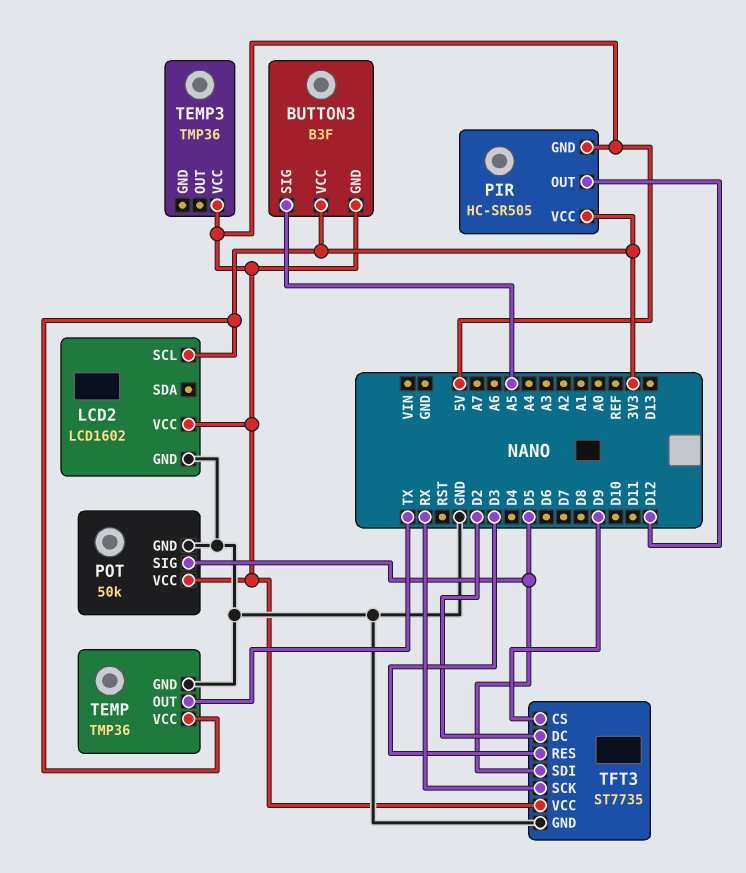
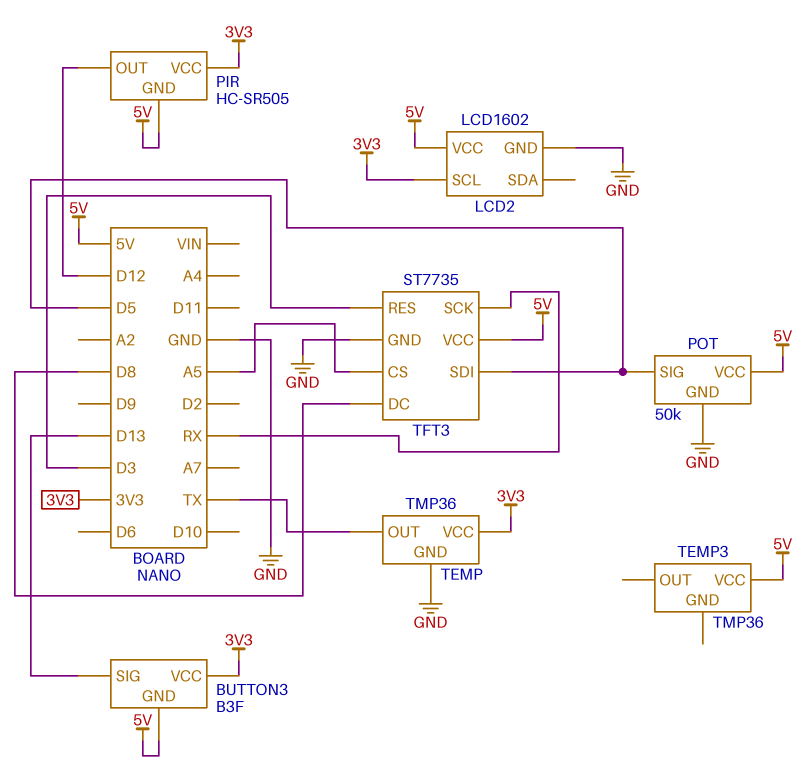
BUTTON3 pin SIG: A5 -> D13
TFT3 pin CS: D9 -> A5
TFT3 pin DC: D2 -> D8

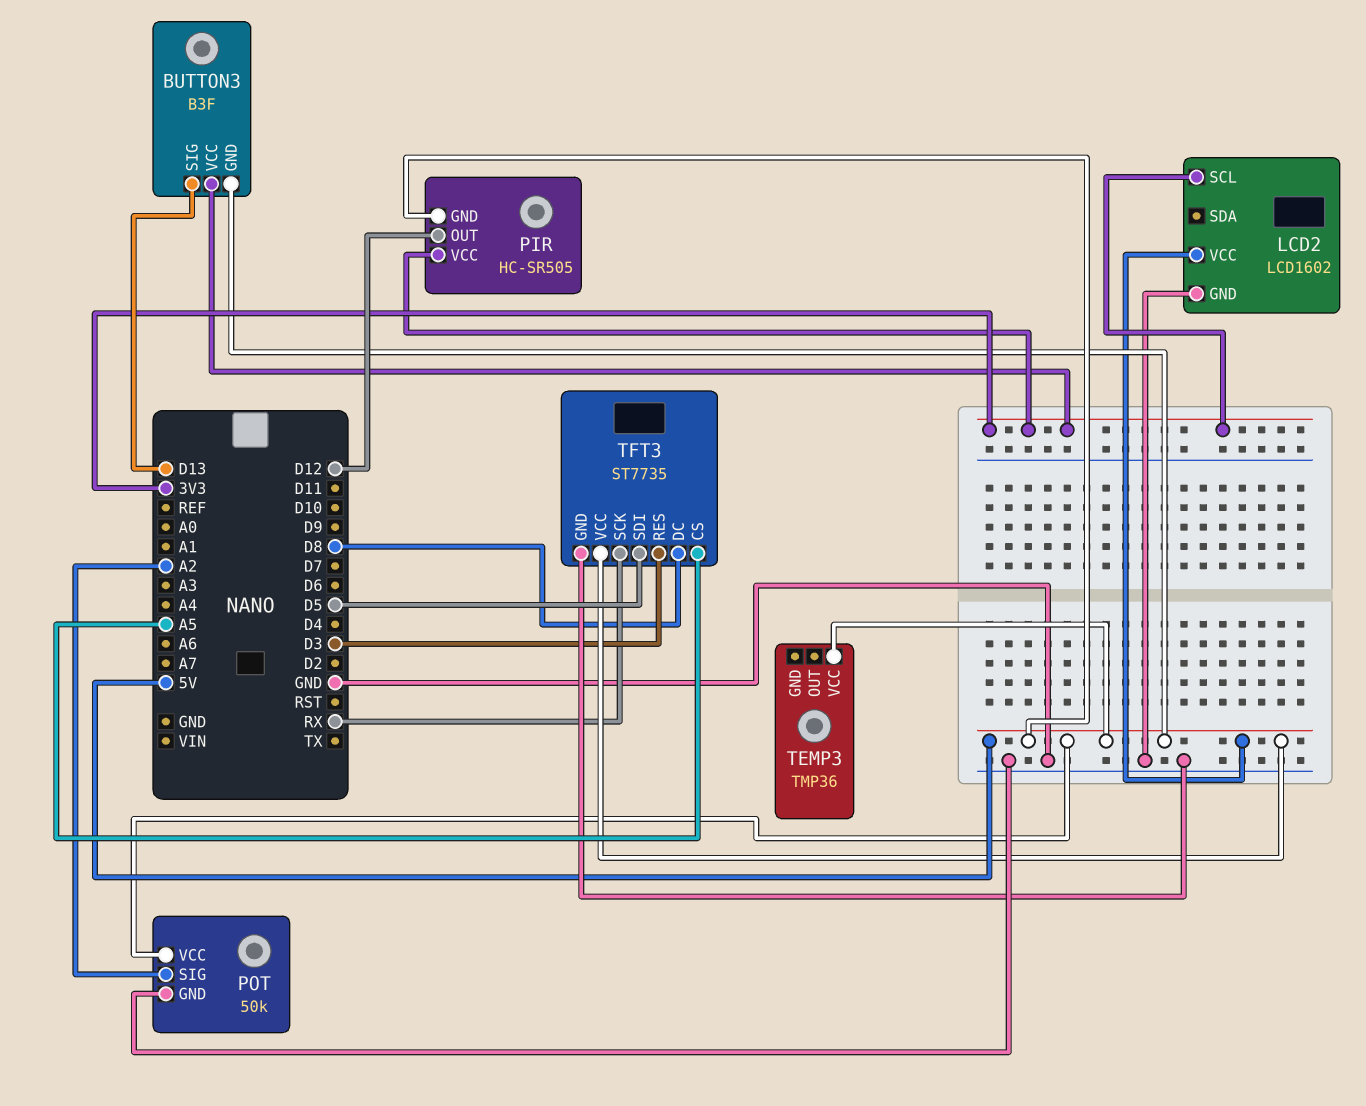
POT pin SIG: D5 -> A2
TEMP: TMP36 -> none
TEMP pin GND: GND -> none
TEMP pin OUT: TX -> none
TEMP pin VCC: 3V3 -> none

